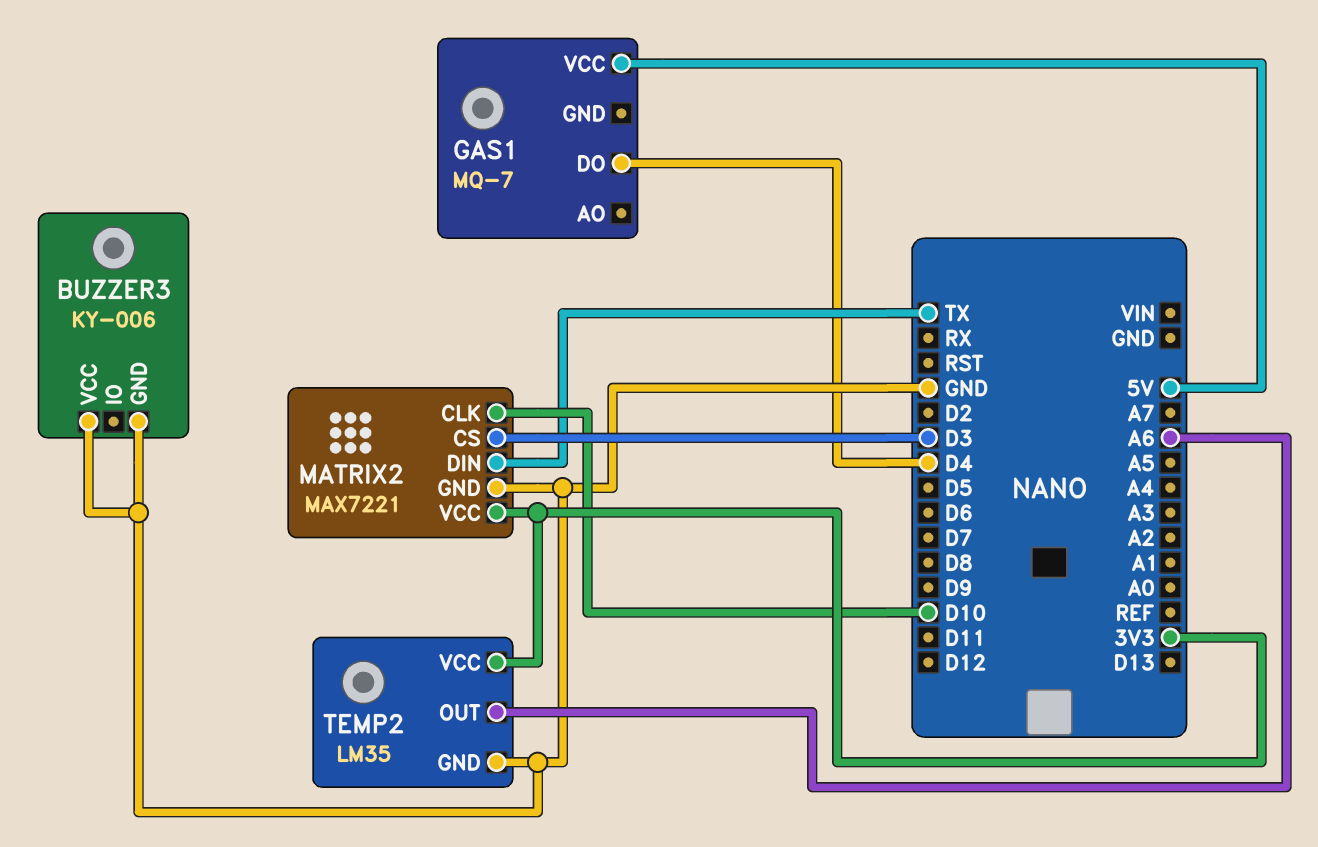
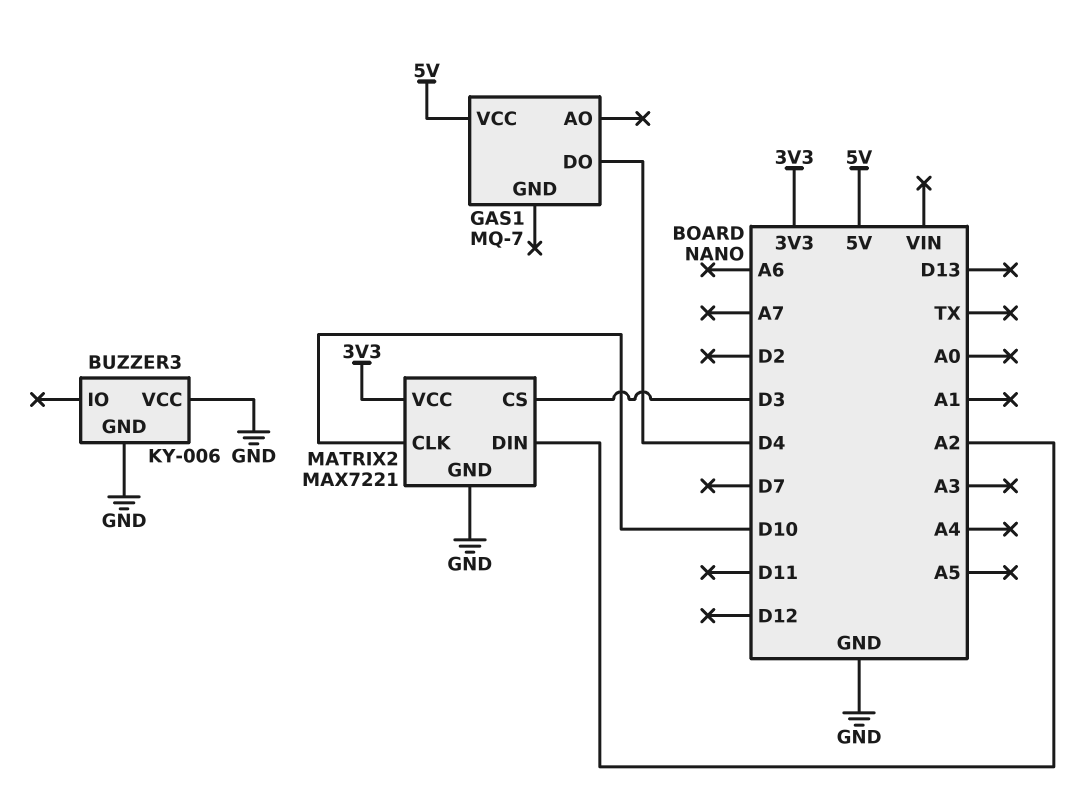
MATRIX2 pin DIN: TX -> A2
TEMP2: LM35 -> none
TEMP2 pin GND: GND -> none
TEMP2 pin OUT: A6 -> none
TEMP2 pin VCC: 3V3 -> none

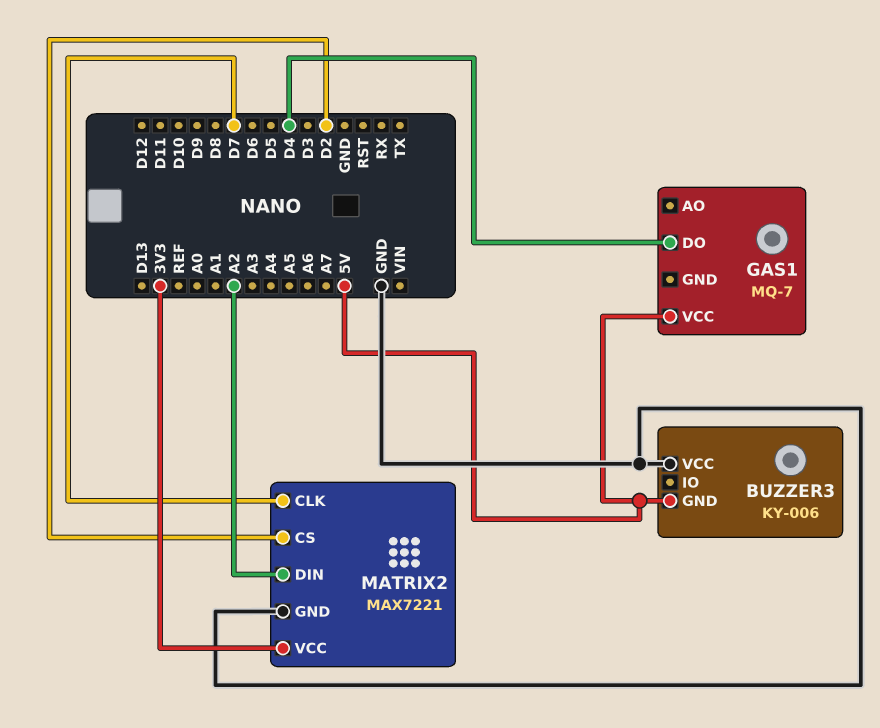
BUZZER3 pin GND: GND -> 5V
MATRIX2 pin CLK: D10 -> D7
MATRIX2 pin CS: D3 -> D2

